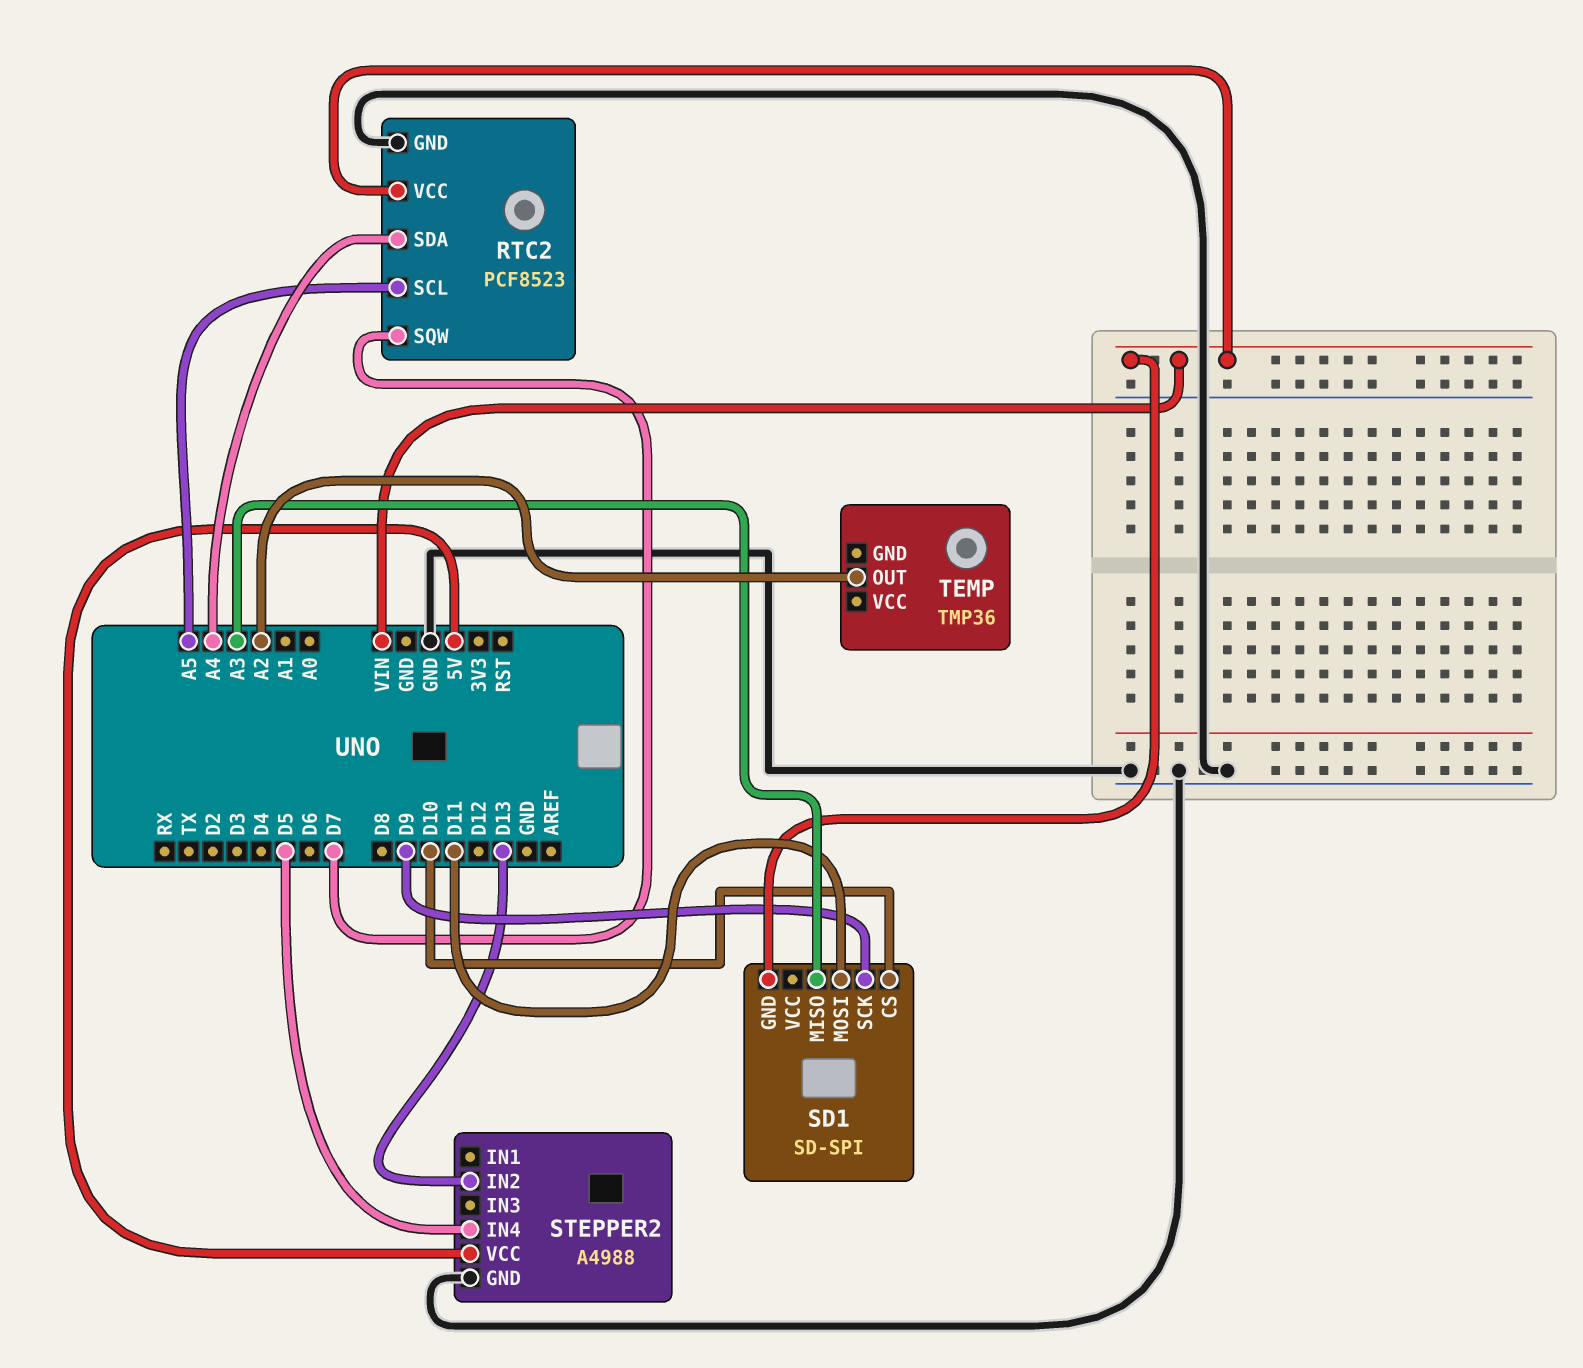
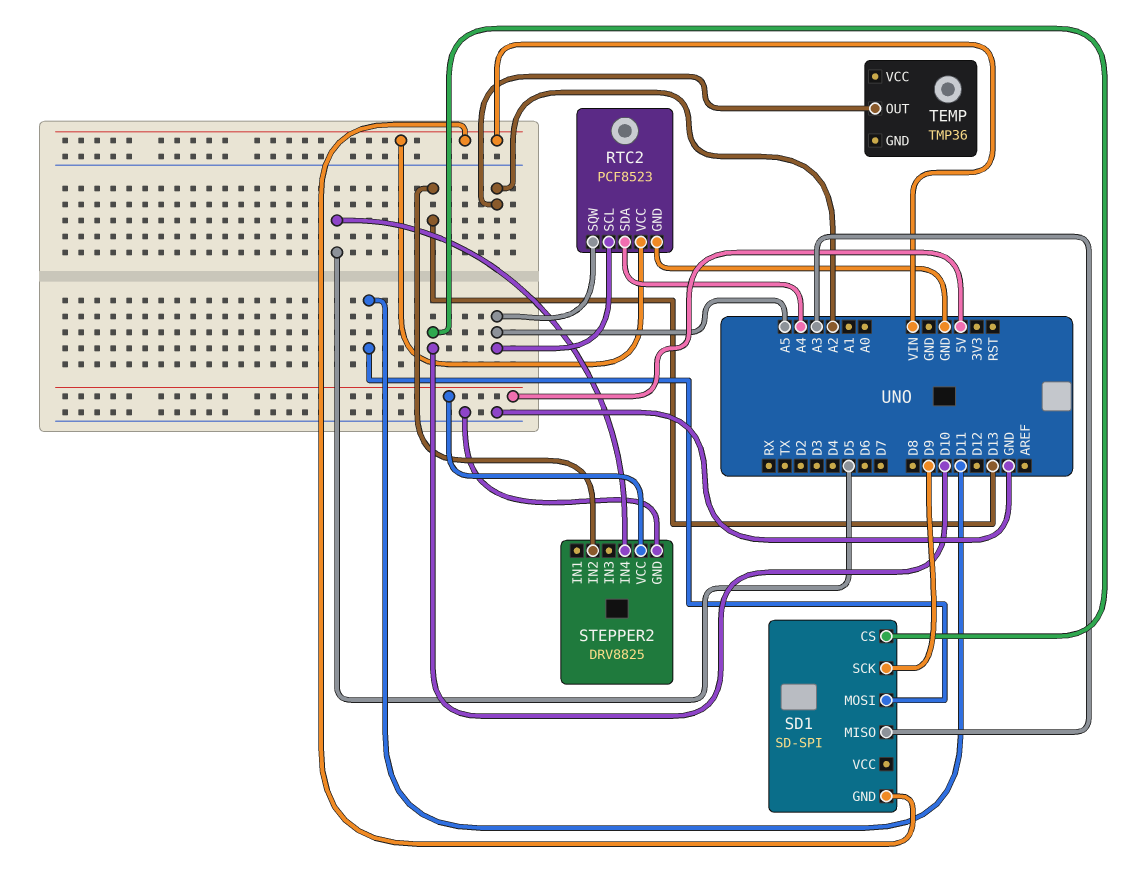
RTC2 pin SQW: D7 -> A5
STEPPER2: A4988 -> DRV8825

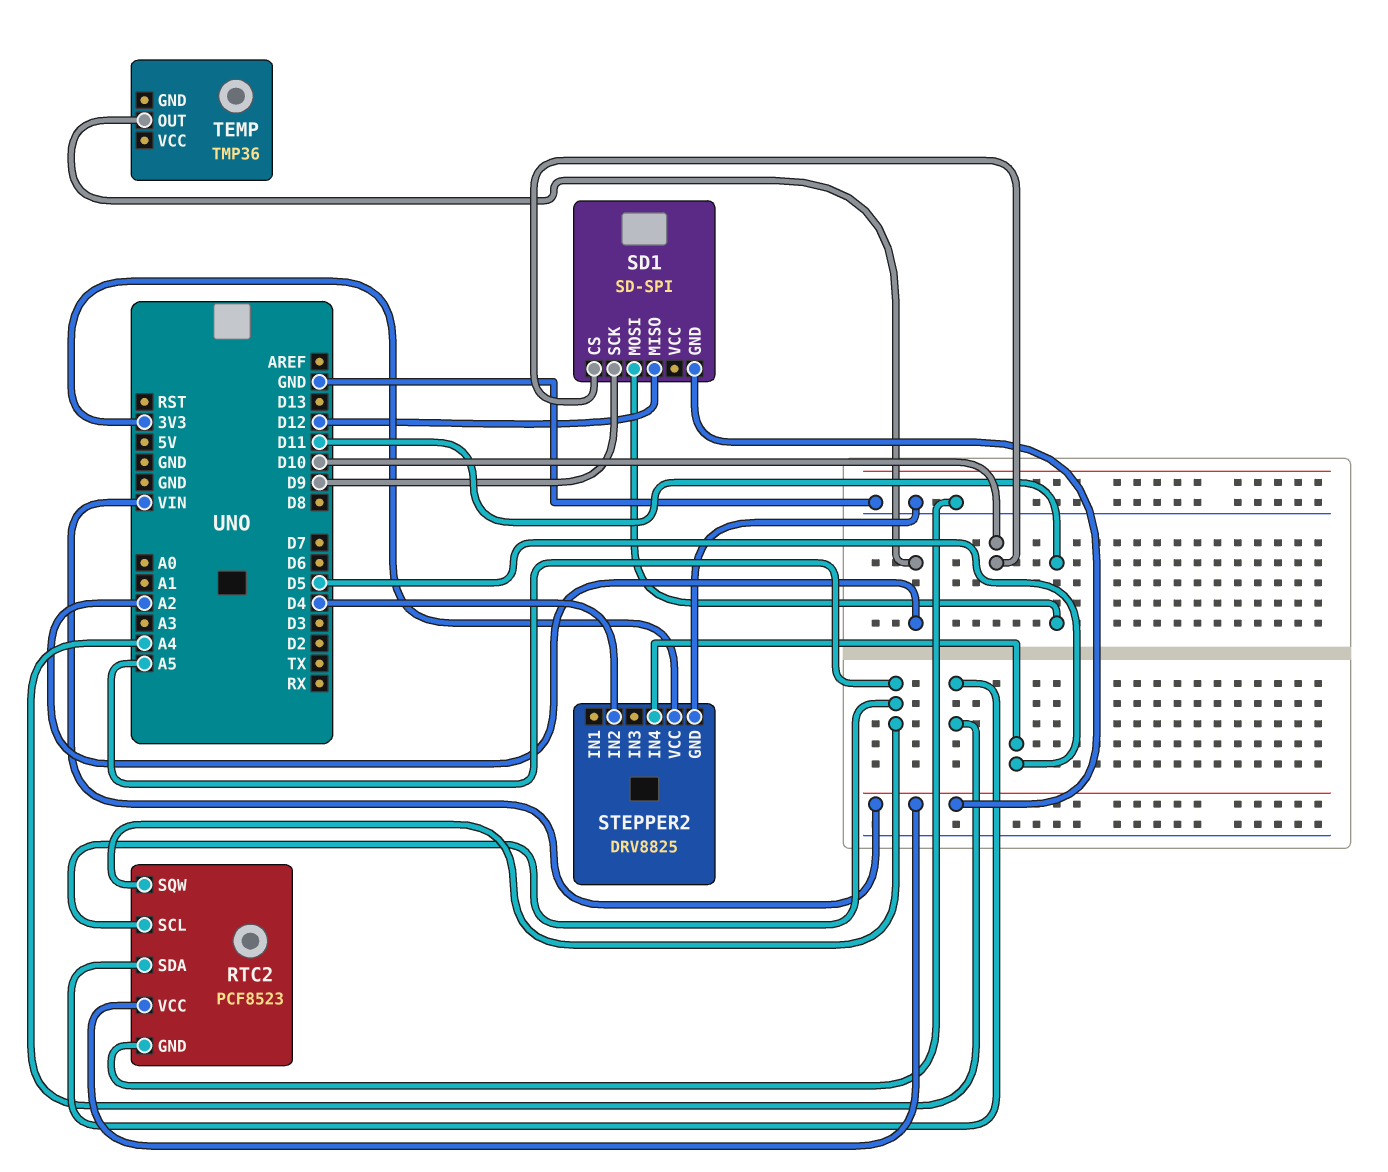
SD1 pin MISO: A3 -> D12
STEPPER2 pin IN2: D13 -> D4
STEPPER2 pin VCC: 5V -> 3V3

